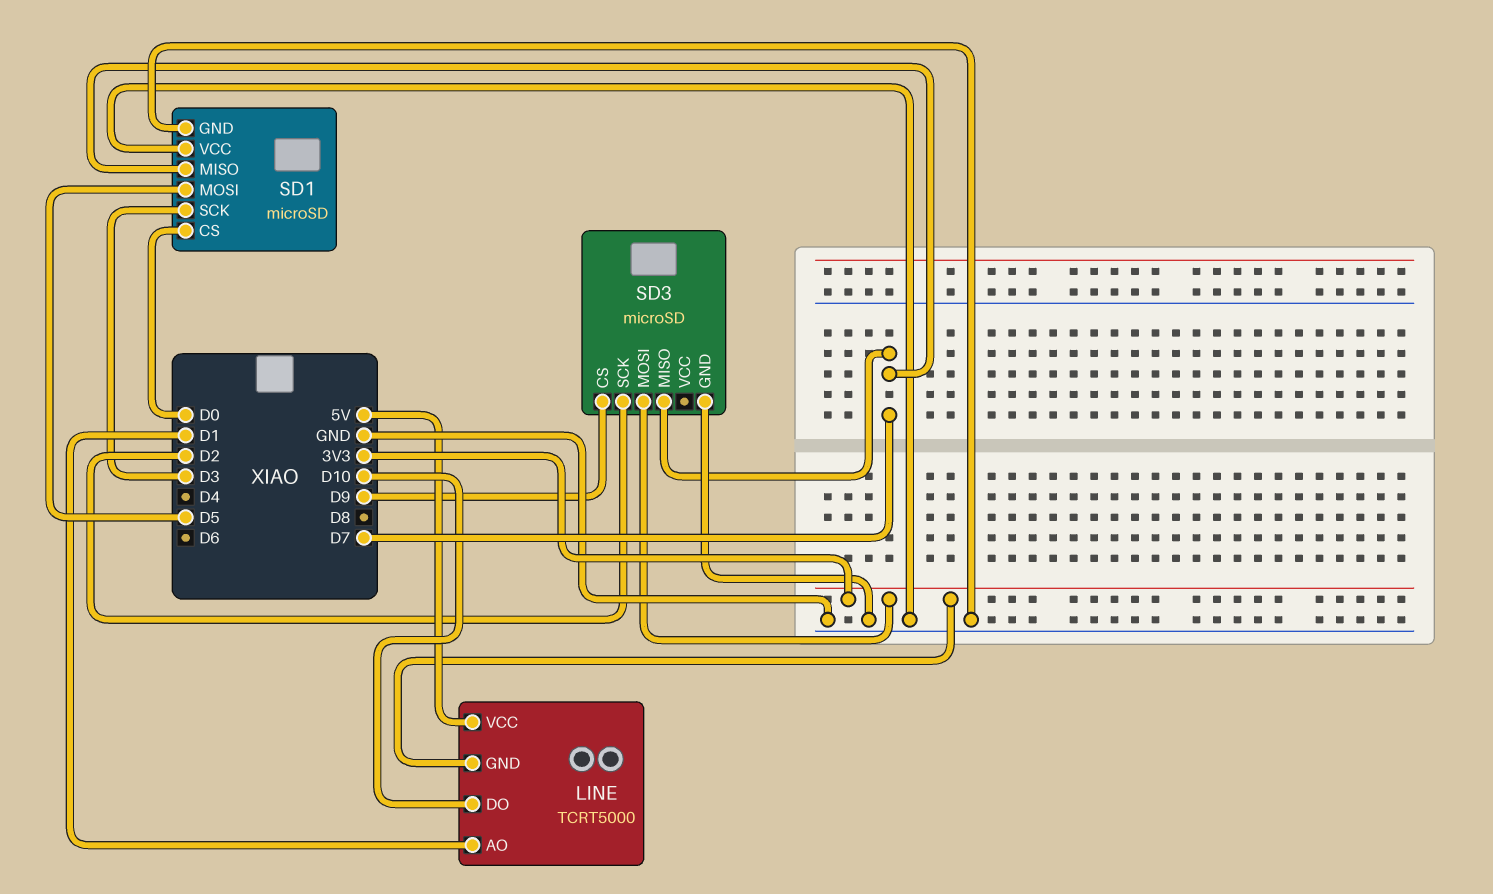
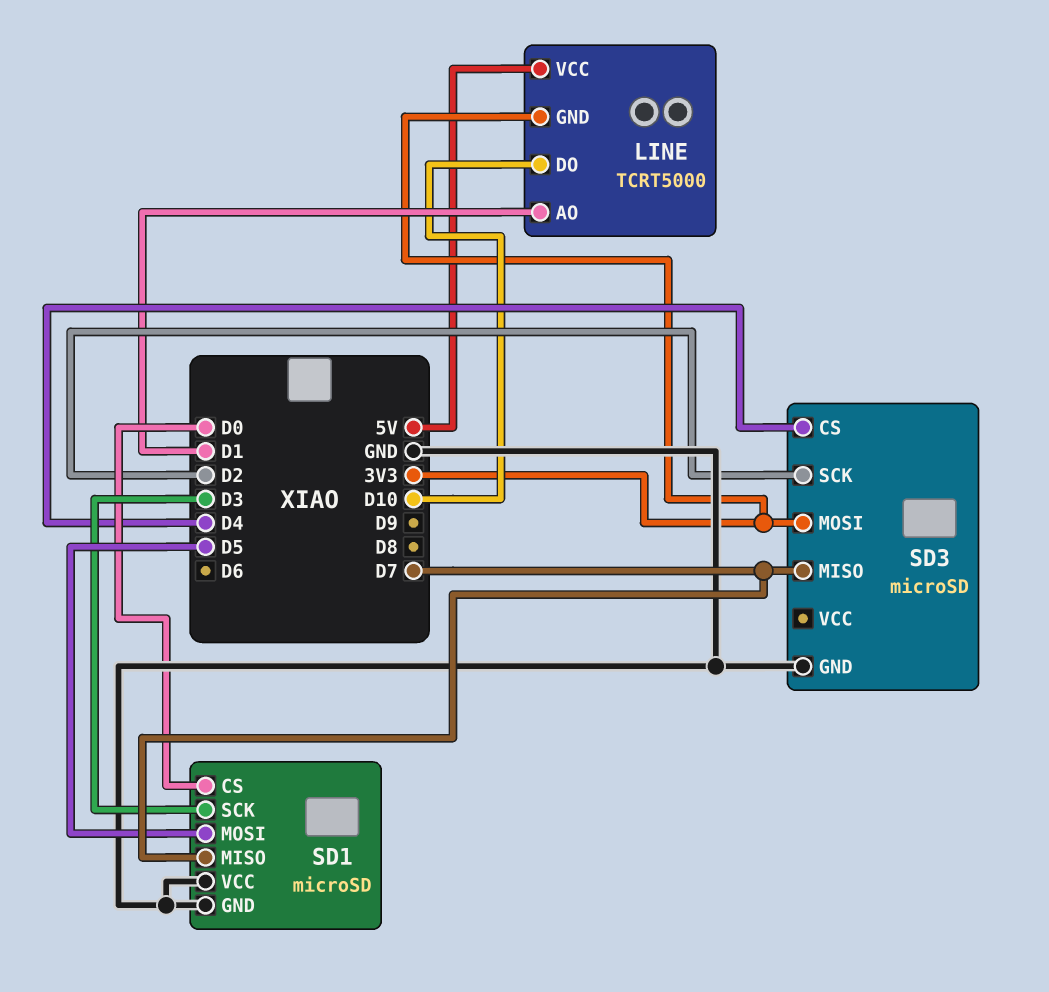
SD3 pin CS: D9 -> D4

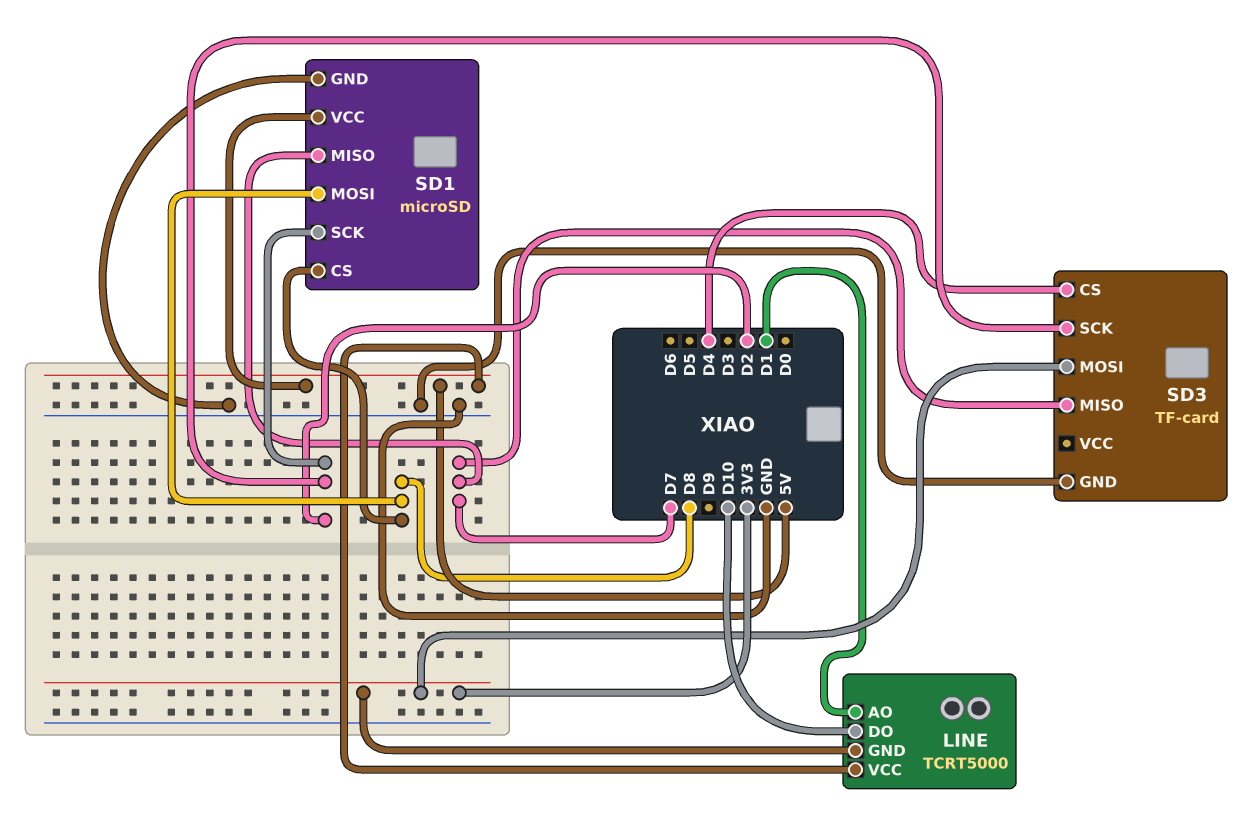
SD1 pin CS: D0 -> D8
SD1 pin MOSI: D5 -> D8
SD1 pin SCK: D3 -> D2
SD1 pin VCC: GND -> 5V
SD3: microSD -> TF-card

